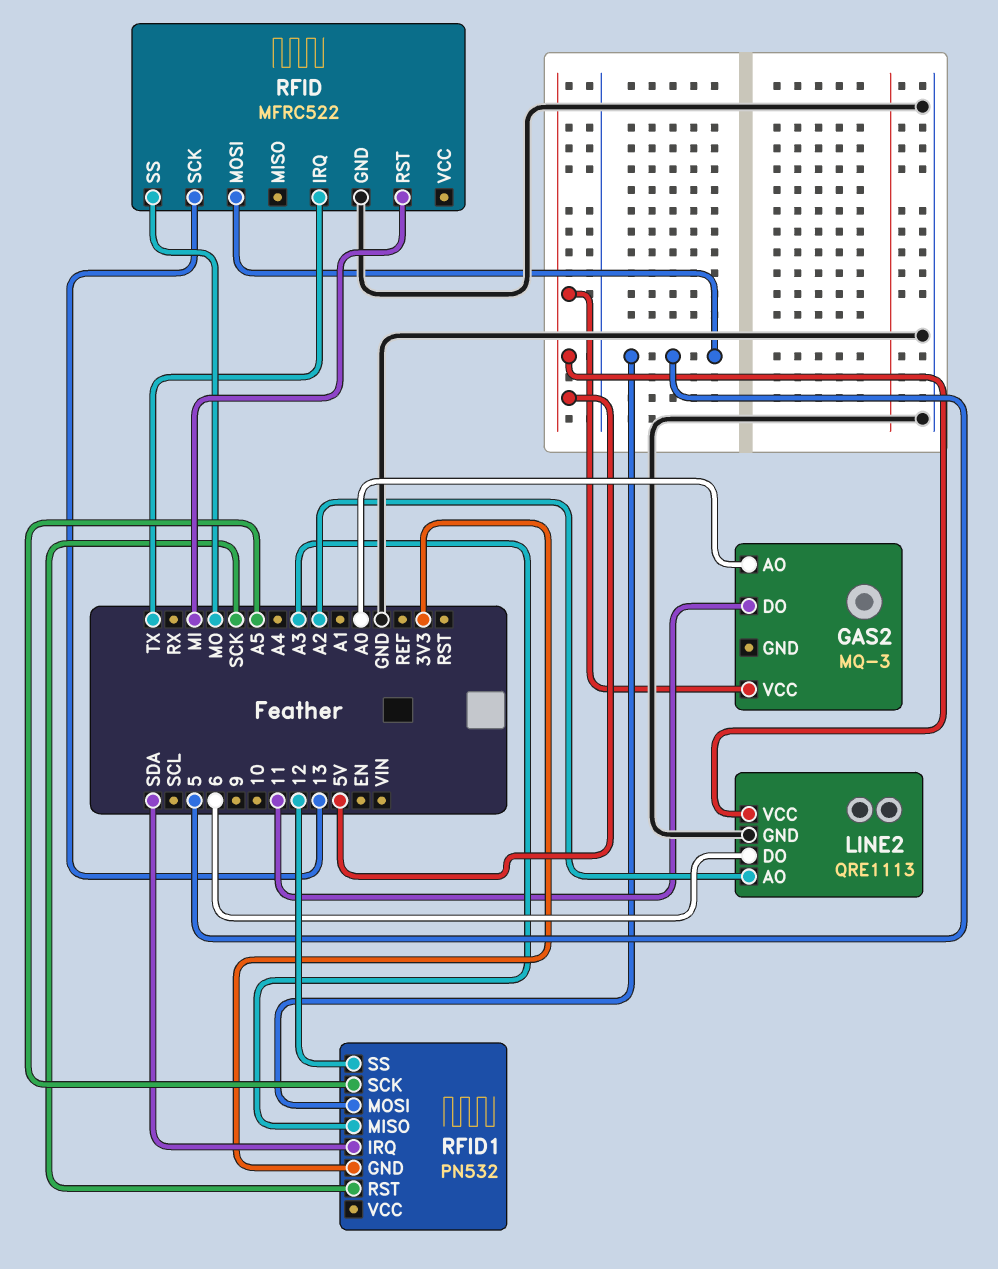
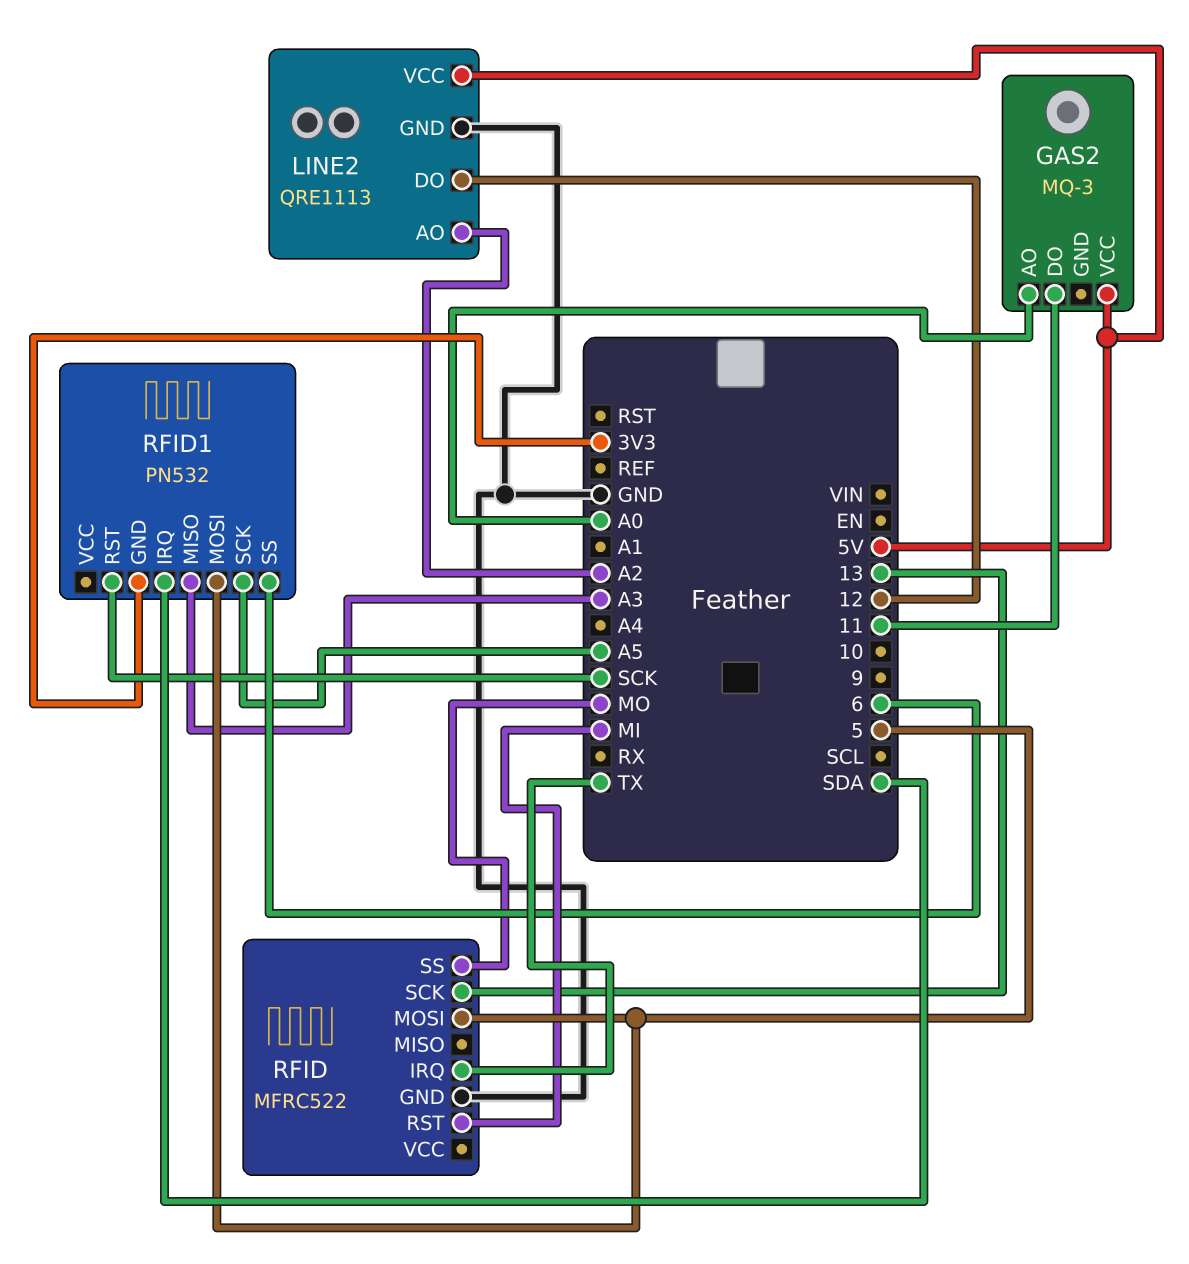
LINE2 pin DO: 6 -> 12
RFID1 pin SS: 12 -> 6

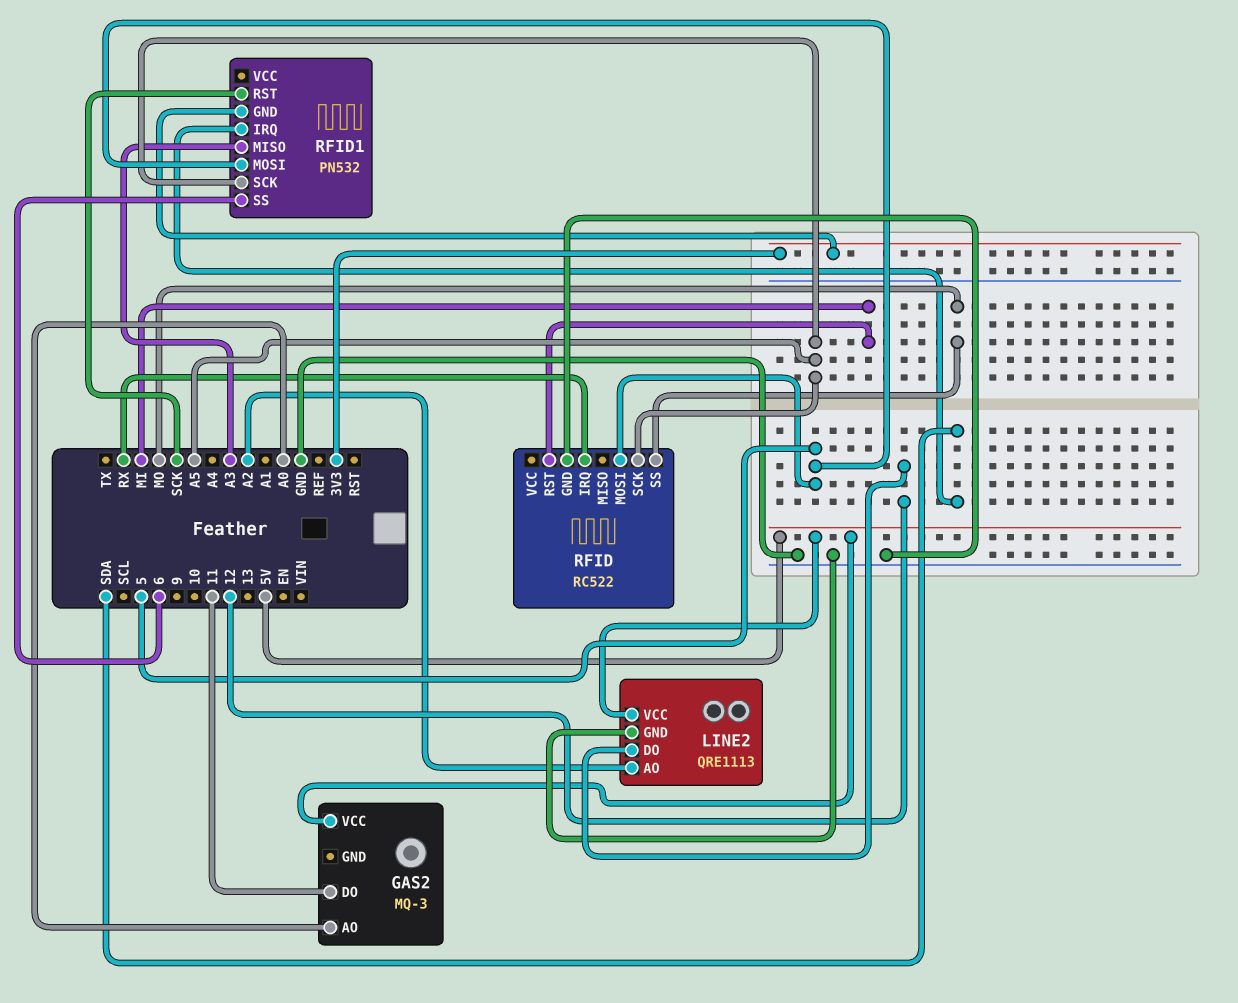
RFID: MFRC522 -> RC522
RFID pin IRQ: TX -> RX
RFID pin SCK: 13 -> A5

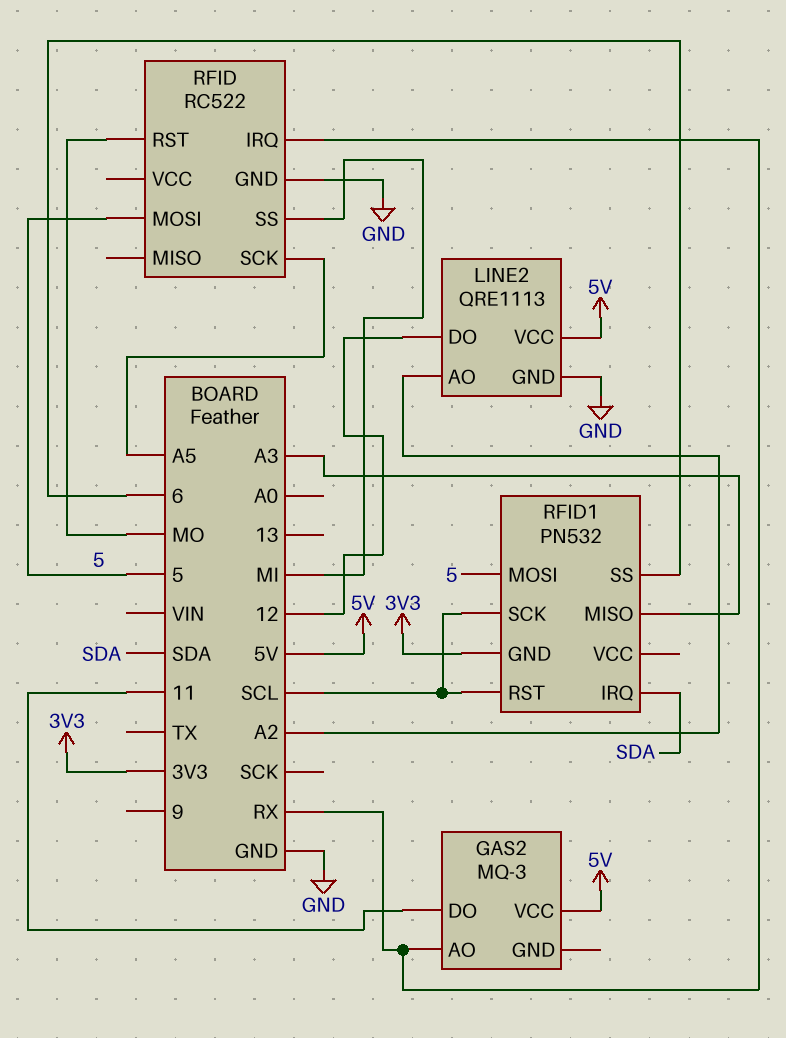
GAS2 pin AO: A0 -> RX
RFID pin RST: MI -> MO
RFID pin SS: MO -> MI
RFID1 pin RST: SCK -> SCL
RFID1 pin SCK: A5 -> SCL

